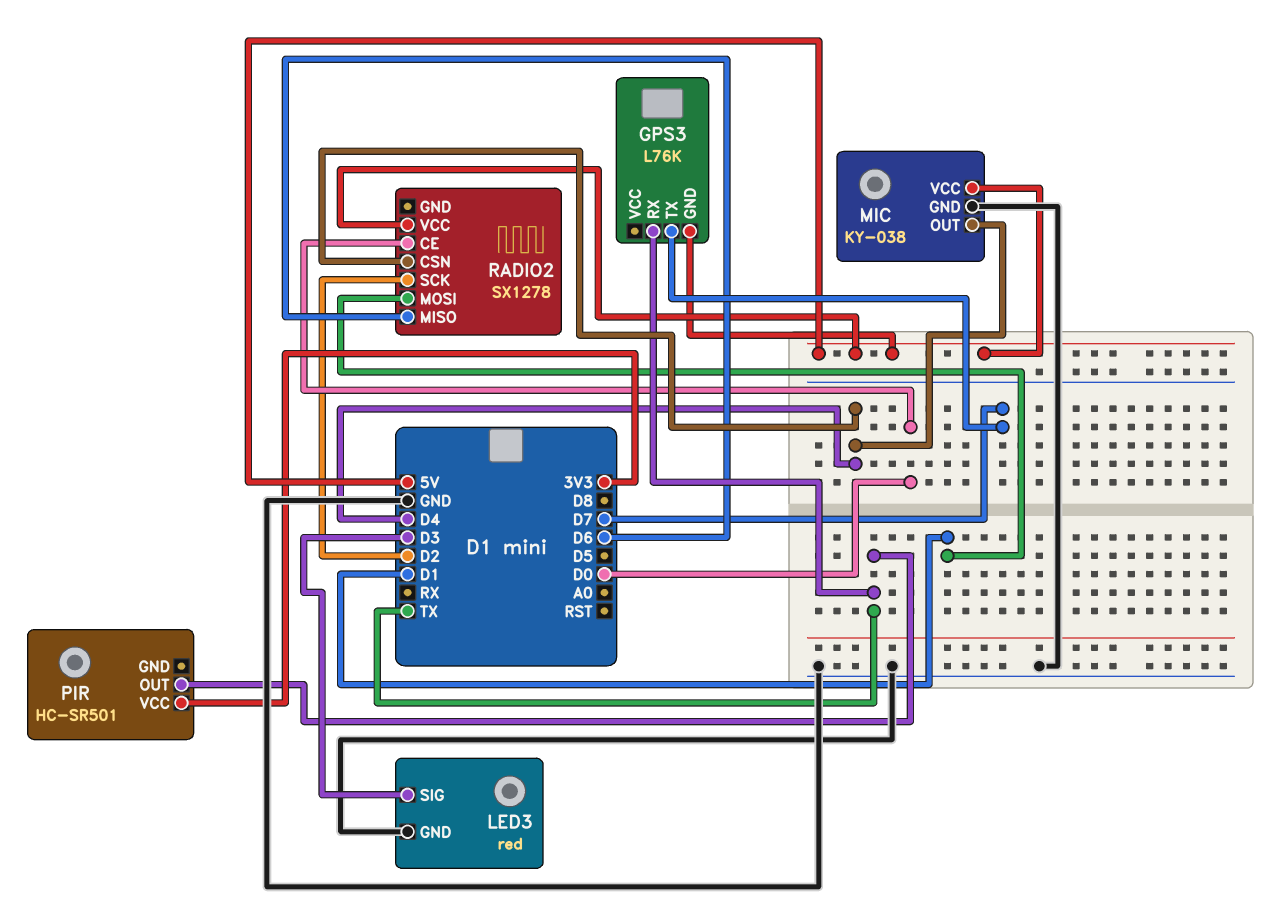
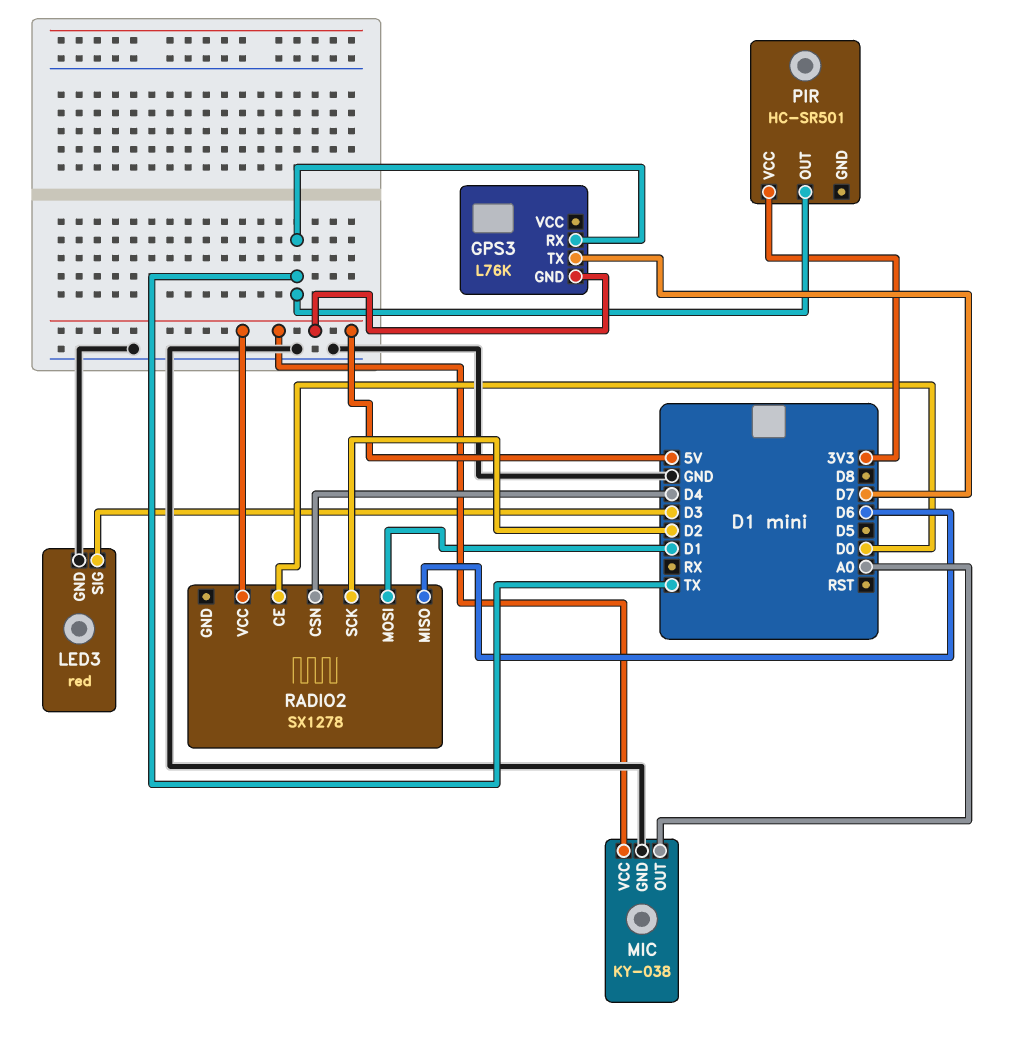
MIC pin OUT: D4 -> A0

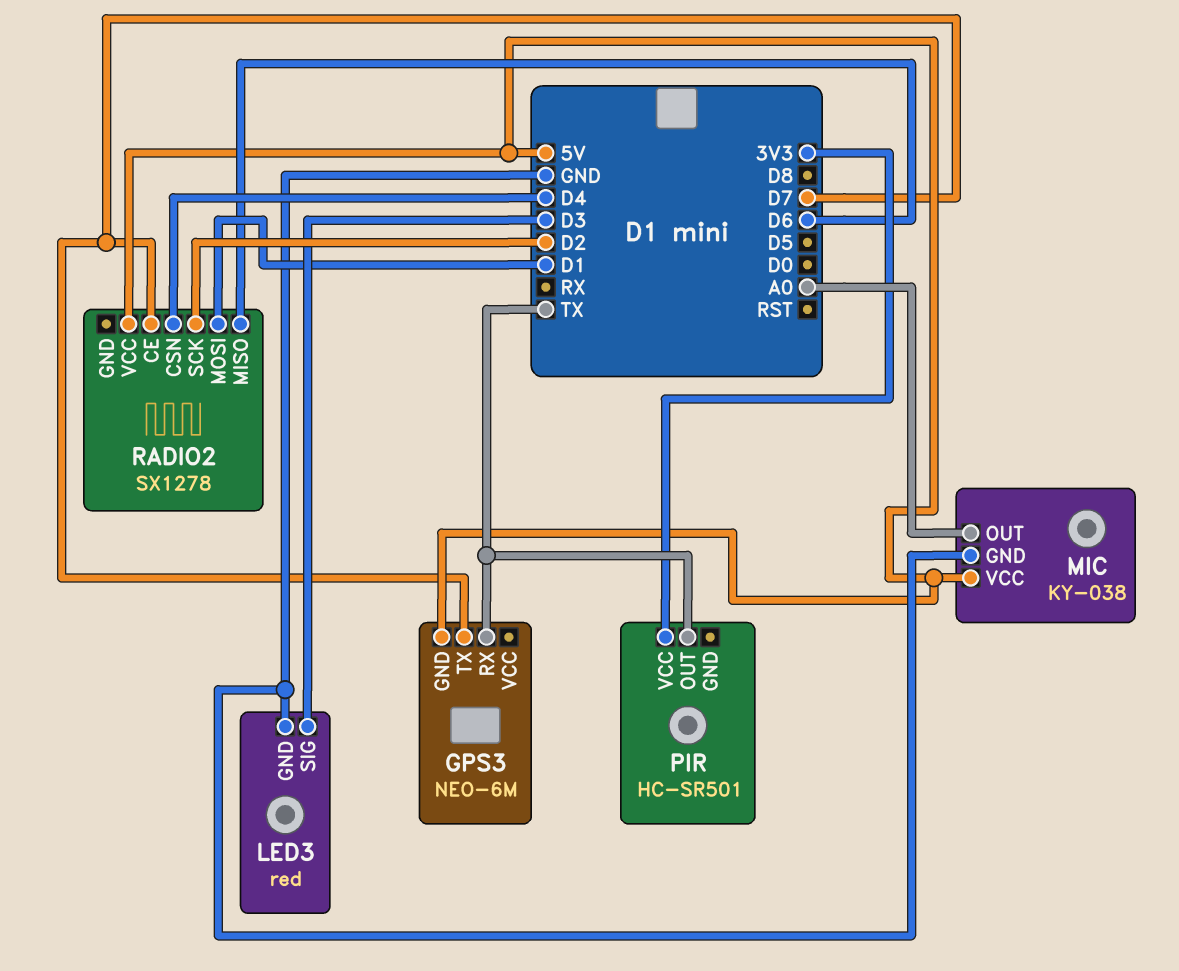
GPS3: L76K -> NEO-6M
RADIO2 pin CE: D0 -> D7

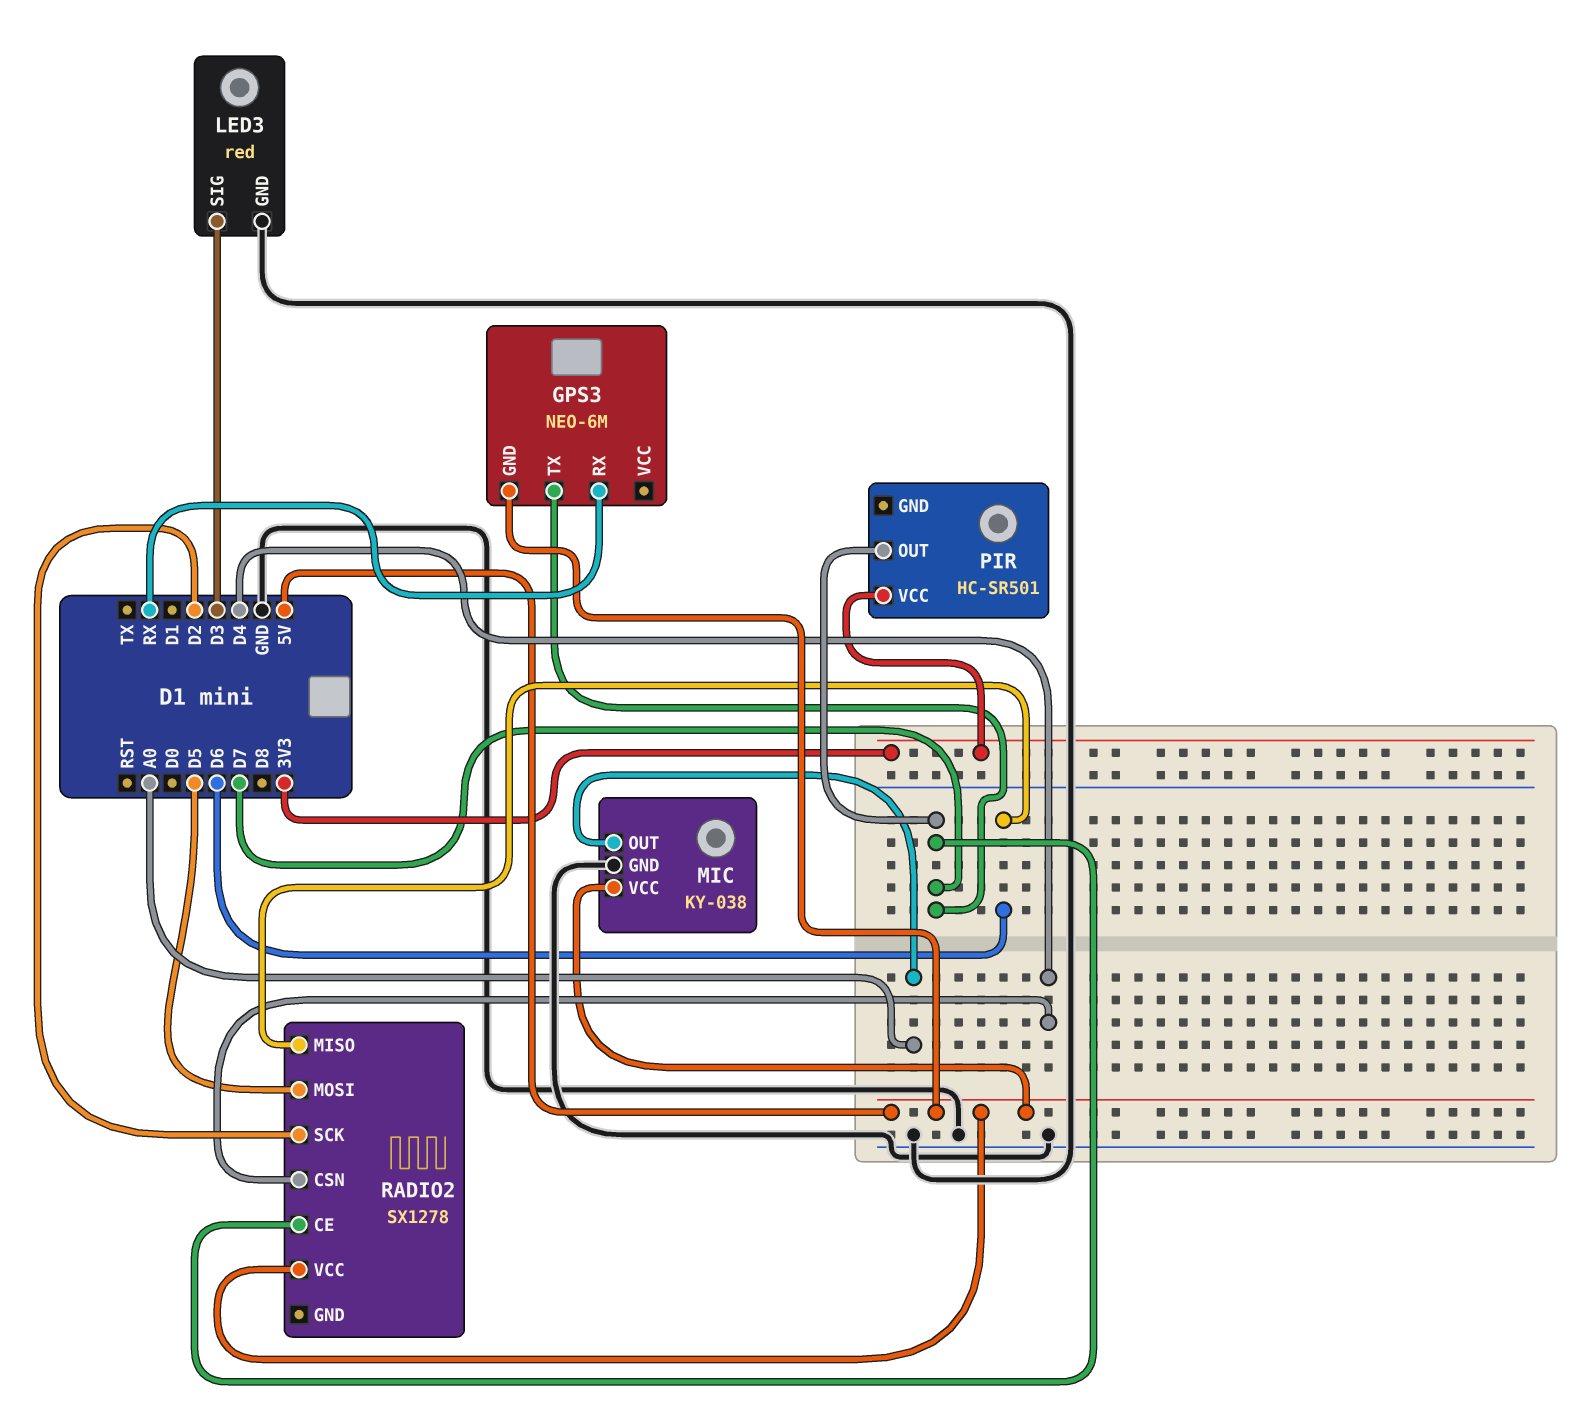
GPS3 pin RX: TX -> RX
PIR pin OUT: TX -> D7
RADIO2 pin MOSI: D1 -> D5

